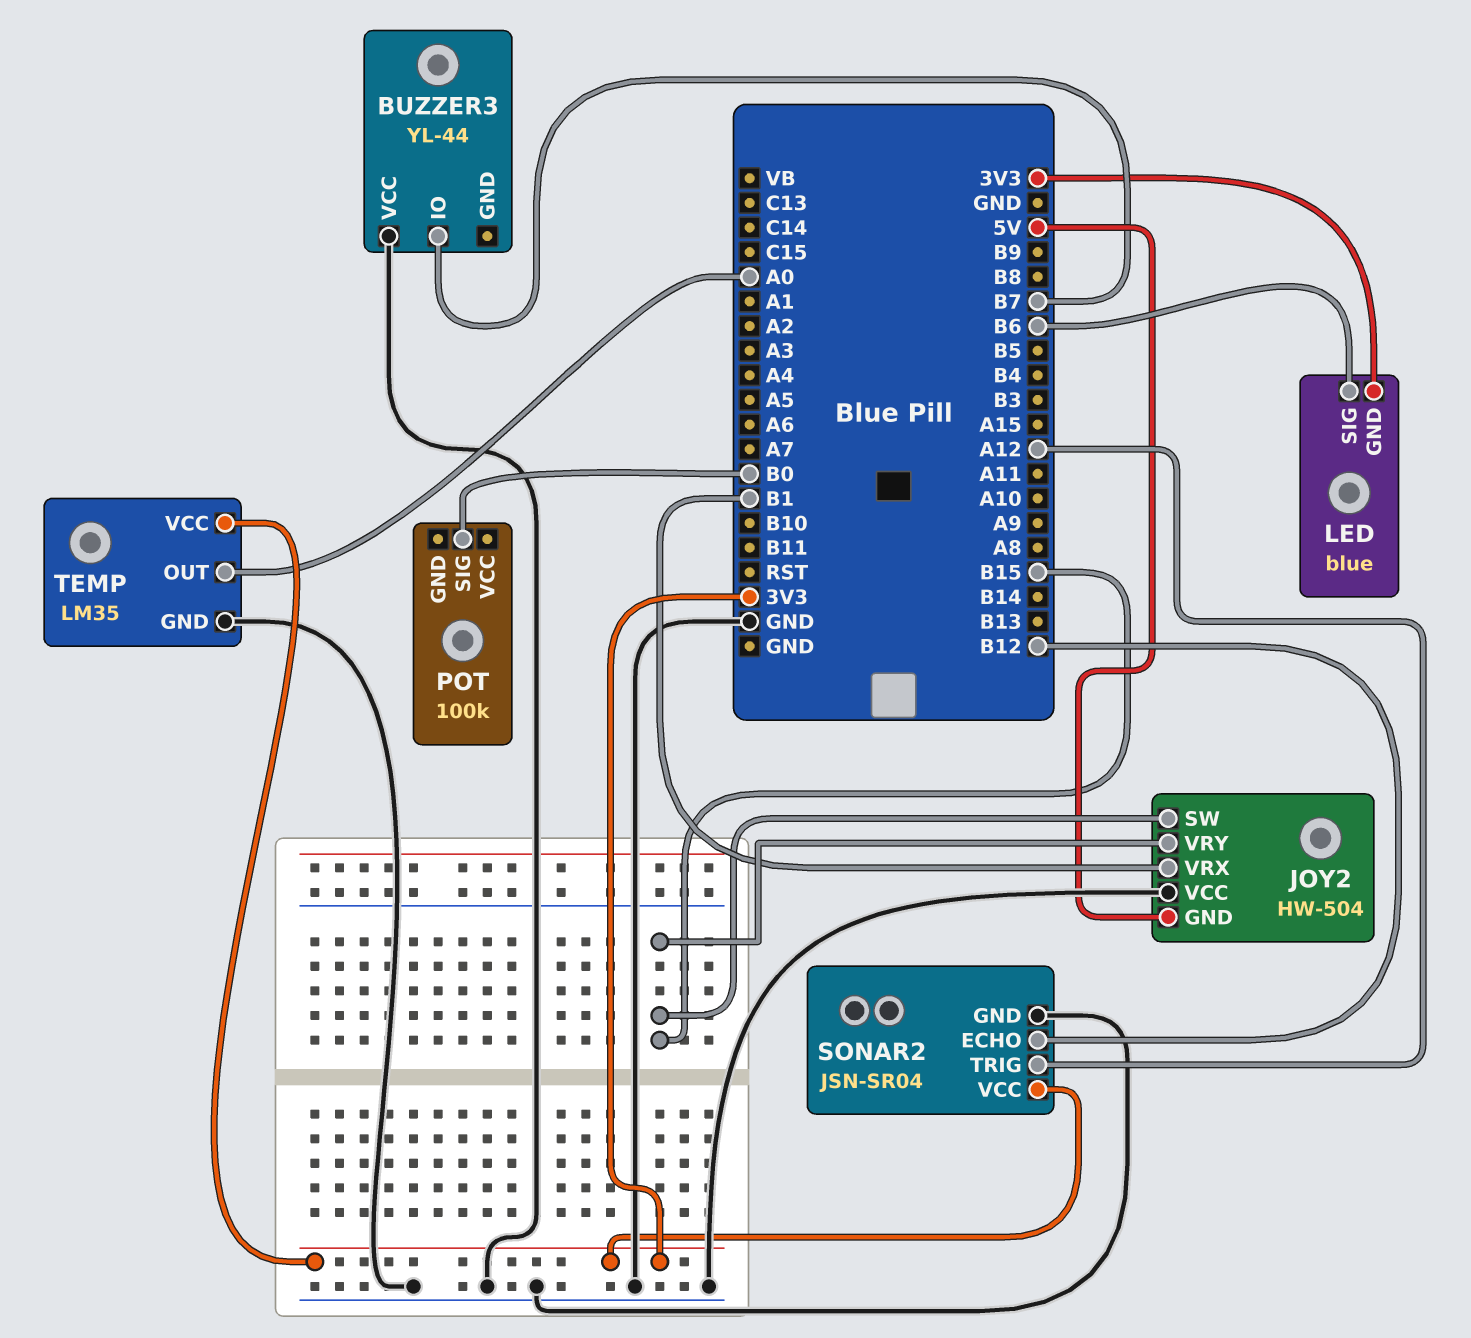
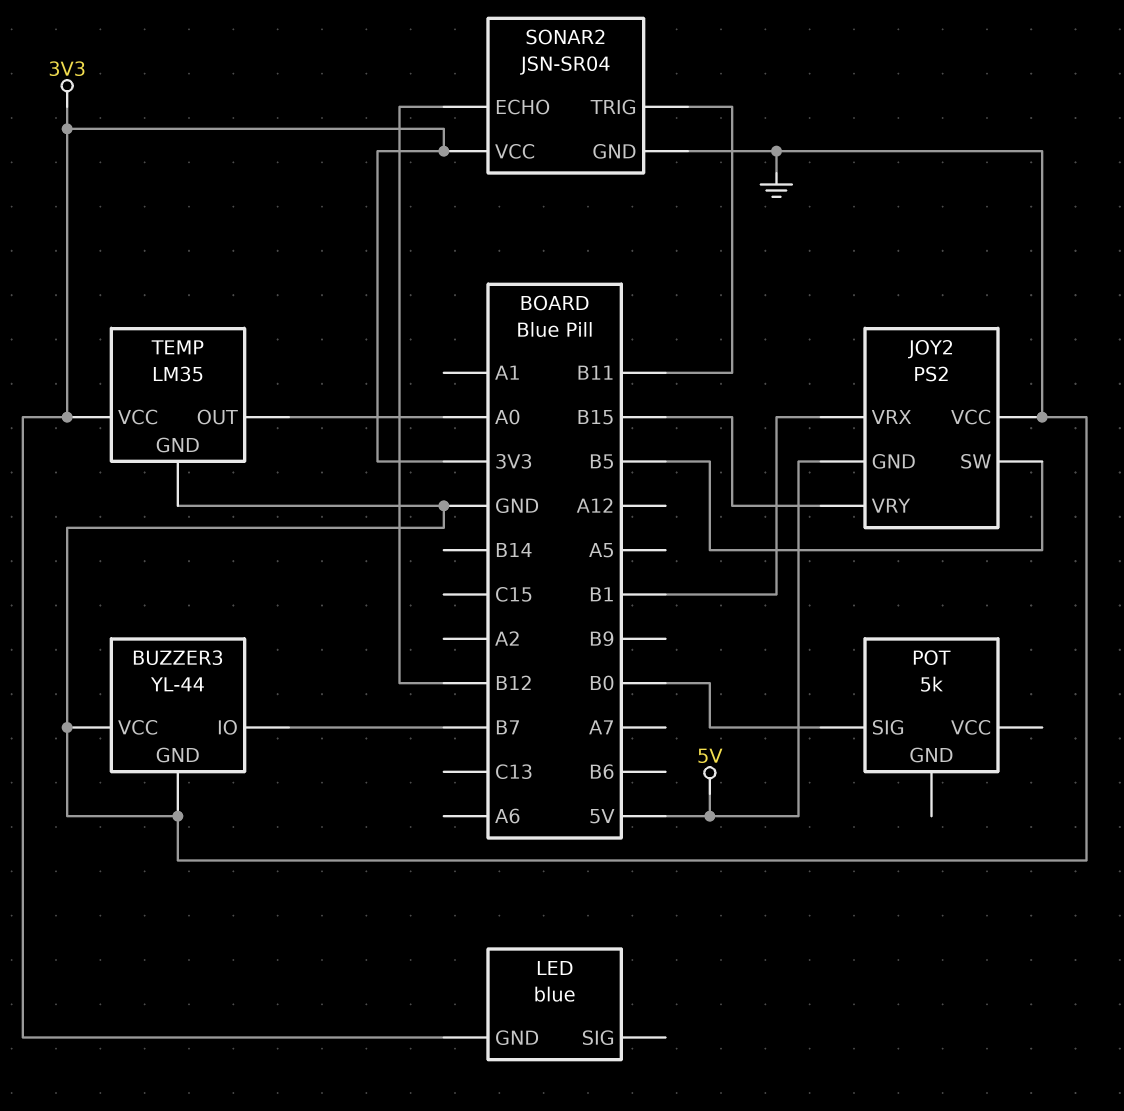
BUZZER3 pin GND: none -> GND
JOY2: HW-504 -> PS2
JOY2 pin SW: B15 -> B5
LED pin SIG: B6 -> none
POT: 100k -> 5k
SONAR2 pin TRIG: A12 -> B11

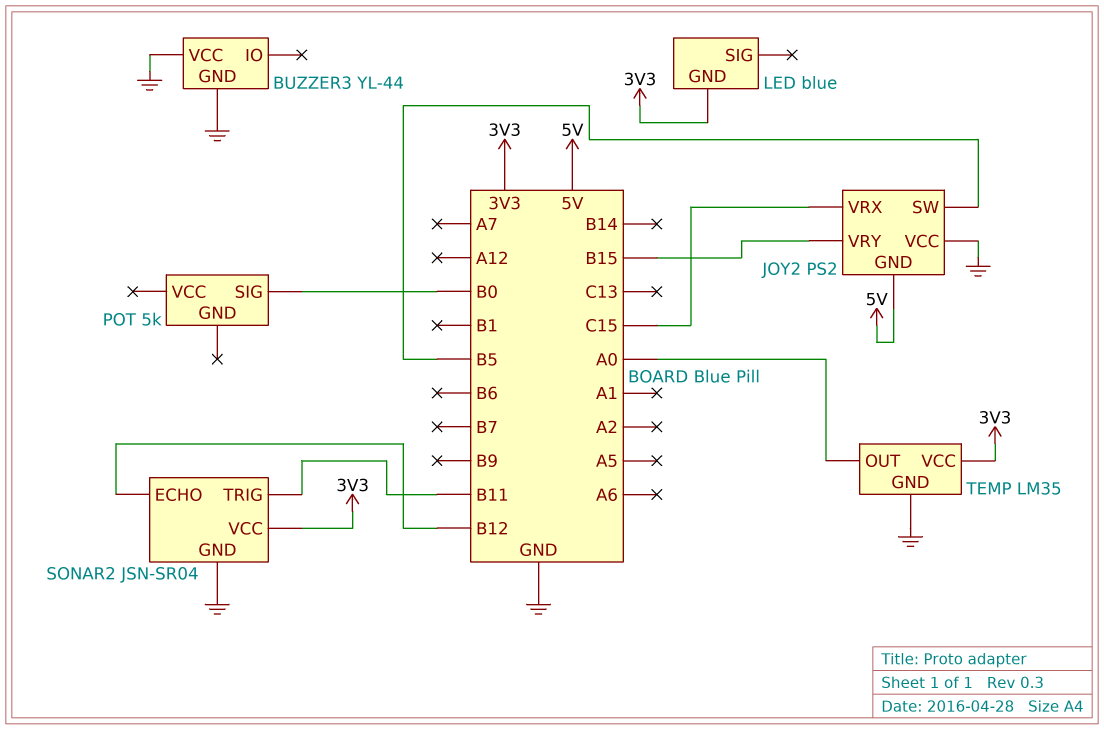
BUZZER3 pin IO: B7 -> none
JOY2 pin VRX: B1 -> C15

